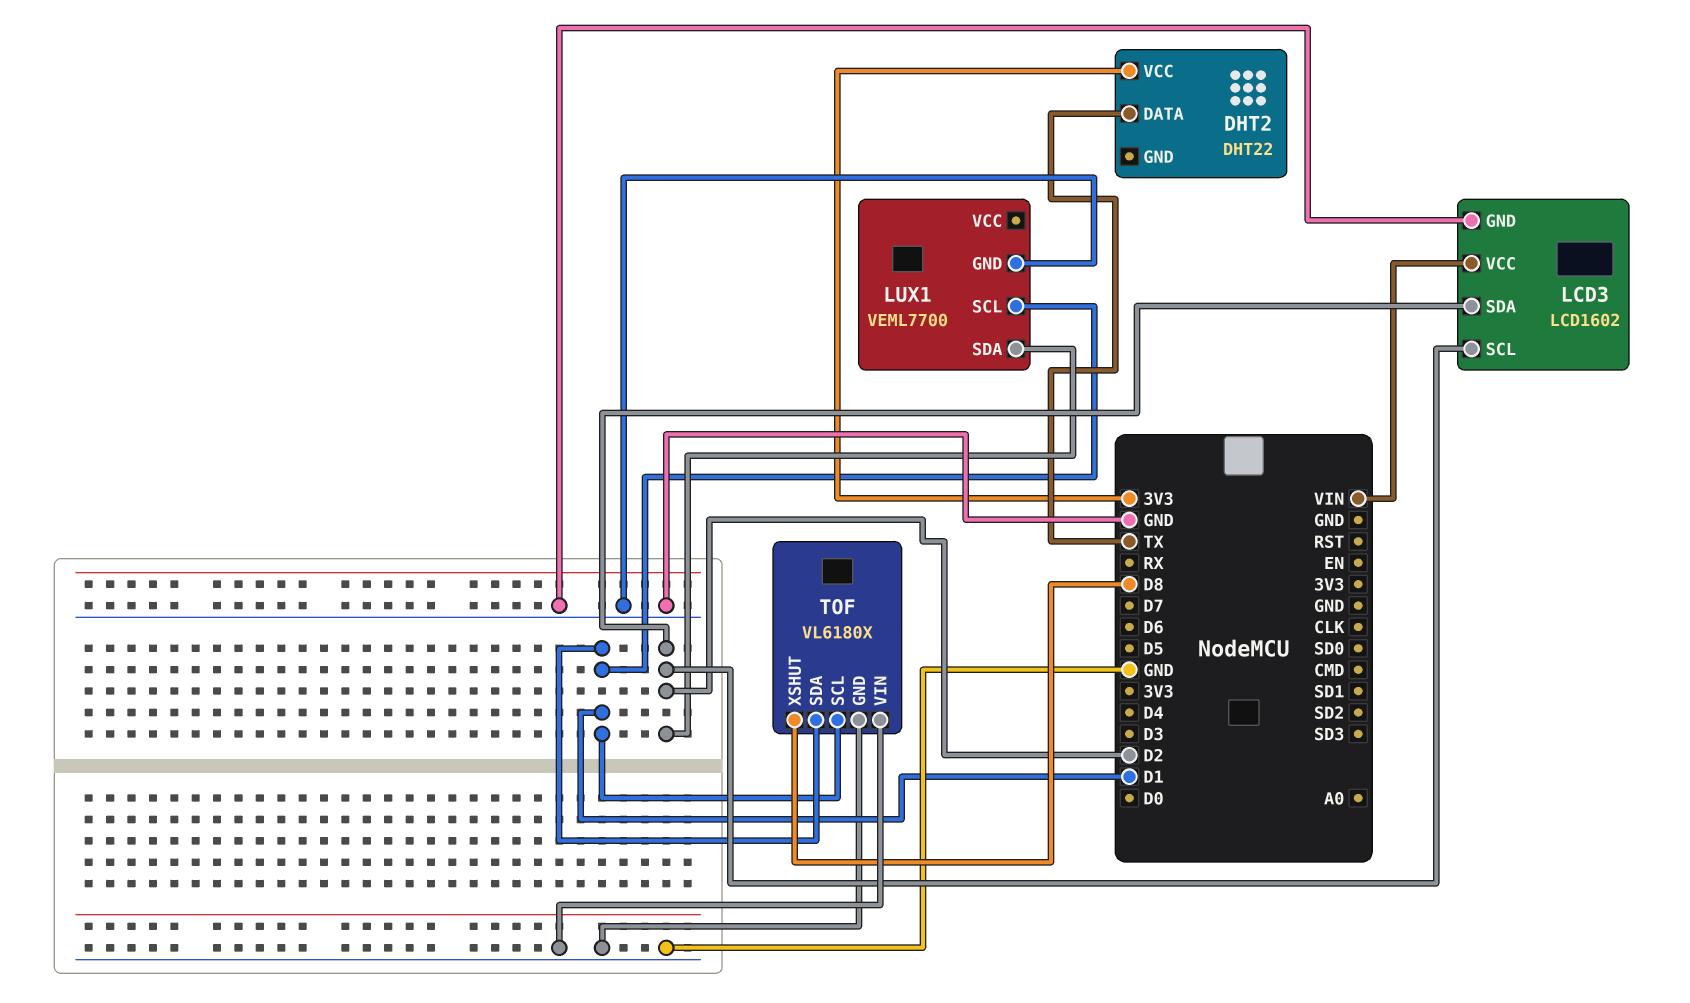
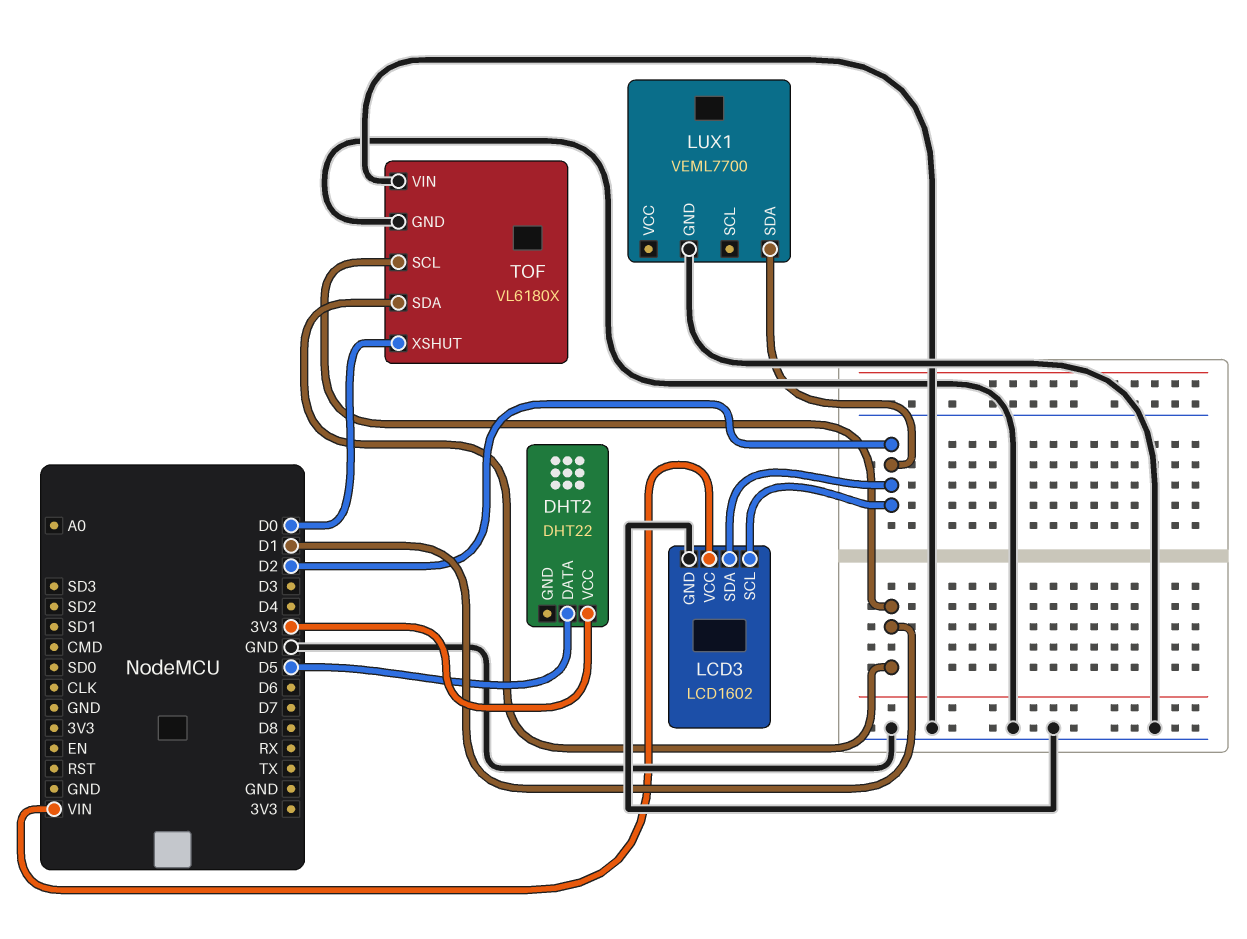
DHT2 pin DATA: TX -> D5
LUX1 pin SCL: D1 -> none
TOF pin XSHUT: D8 -> D0

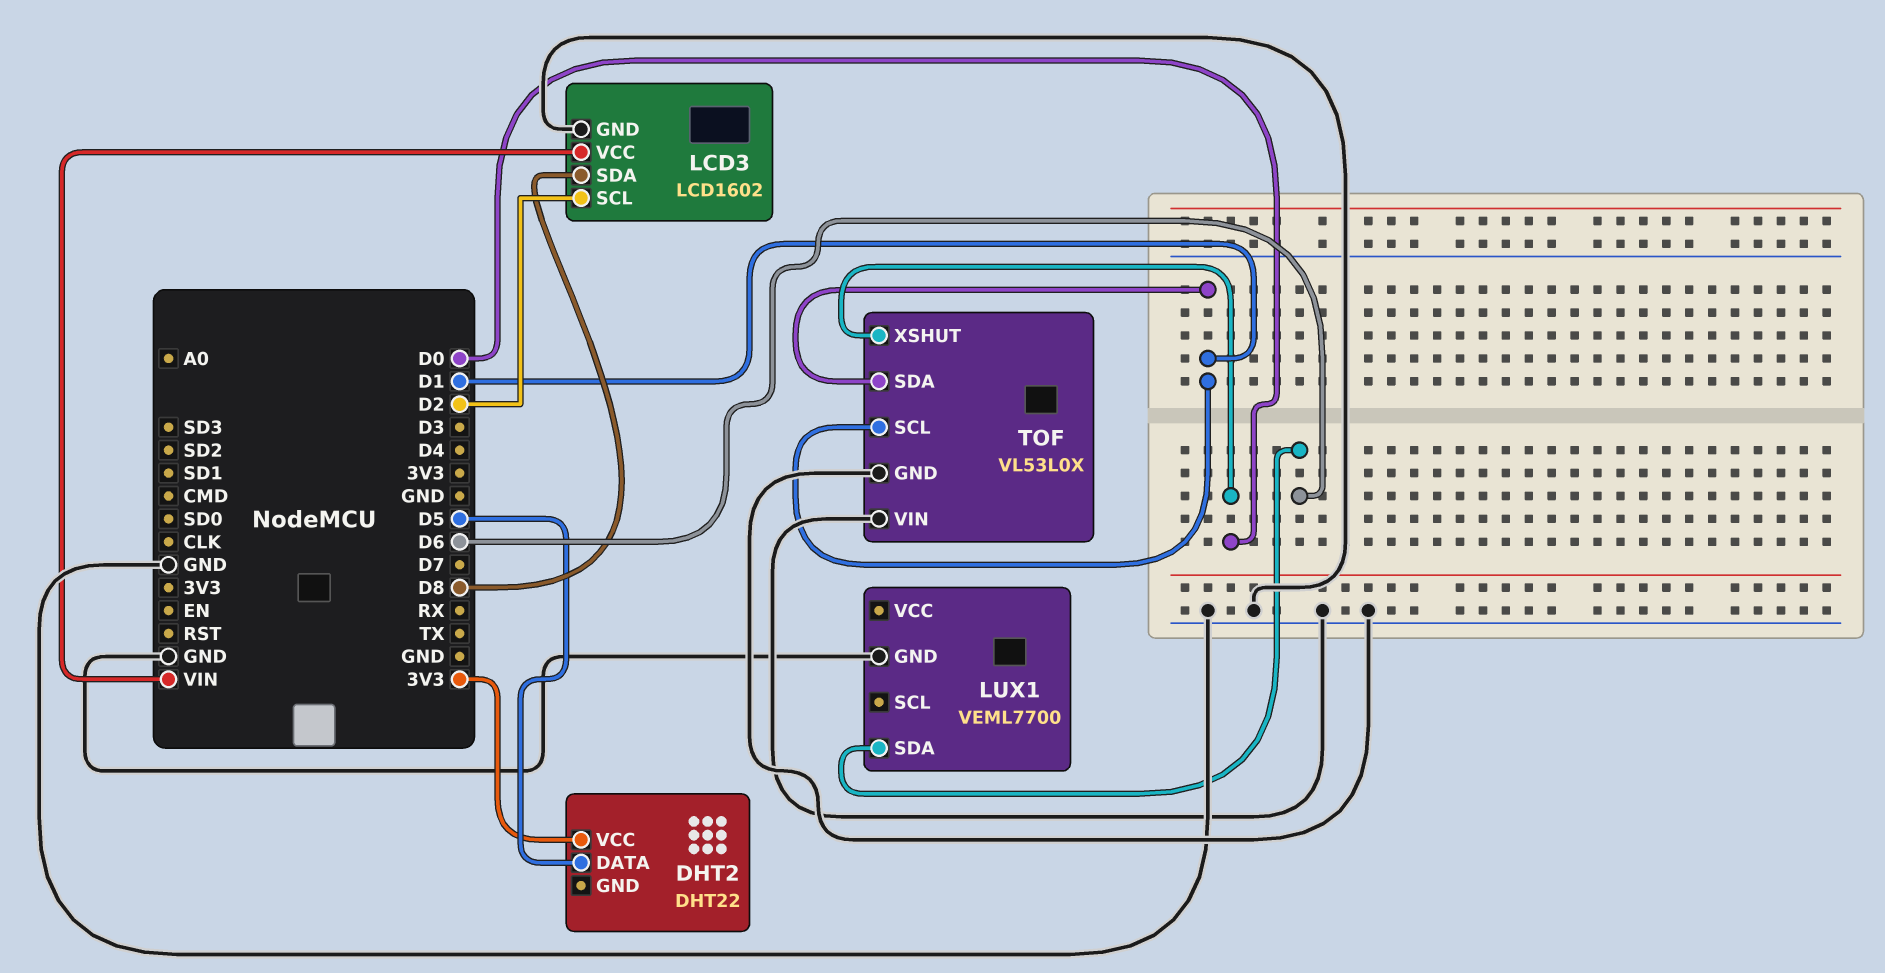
LCD3 pin SDA: D2 -> D8
LUX1 pin SDA: D2 -> D6
TOF: VL6180X -> VL53L0X

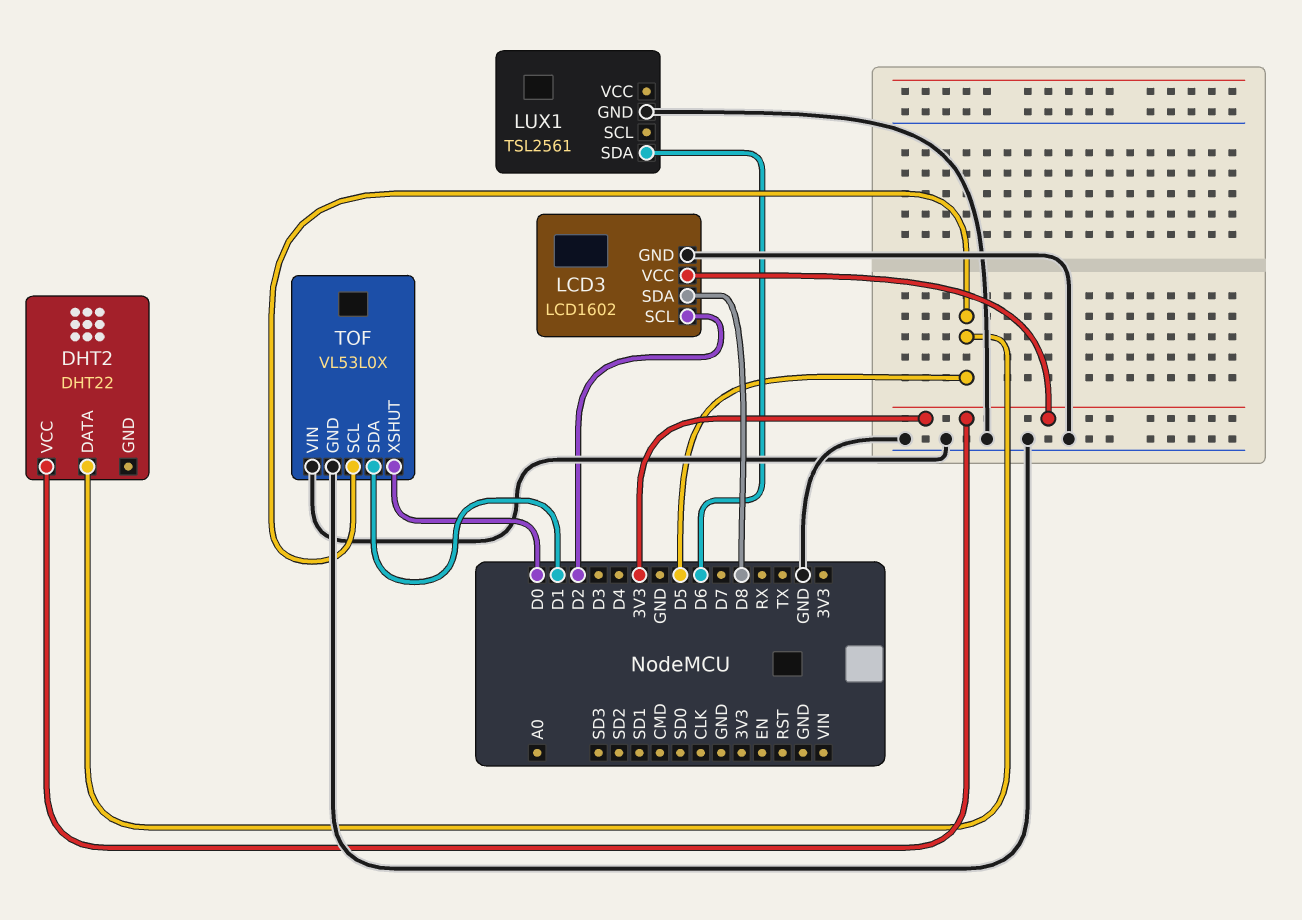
LCD3 pin VCC: VIN -> 3V3
LUX1: VEML7700 -> TSL2561
TOF pin SCL: D1 -> D5

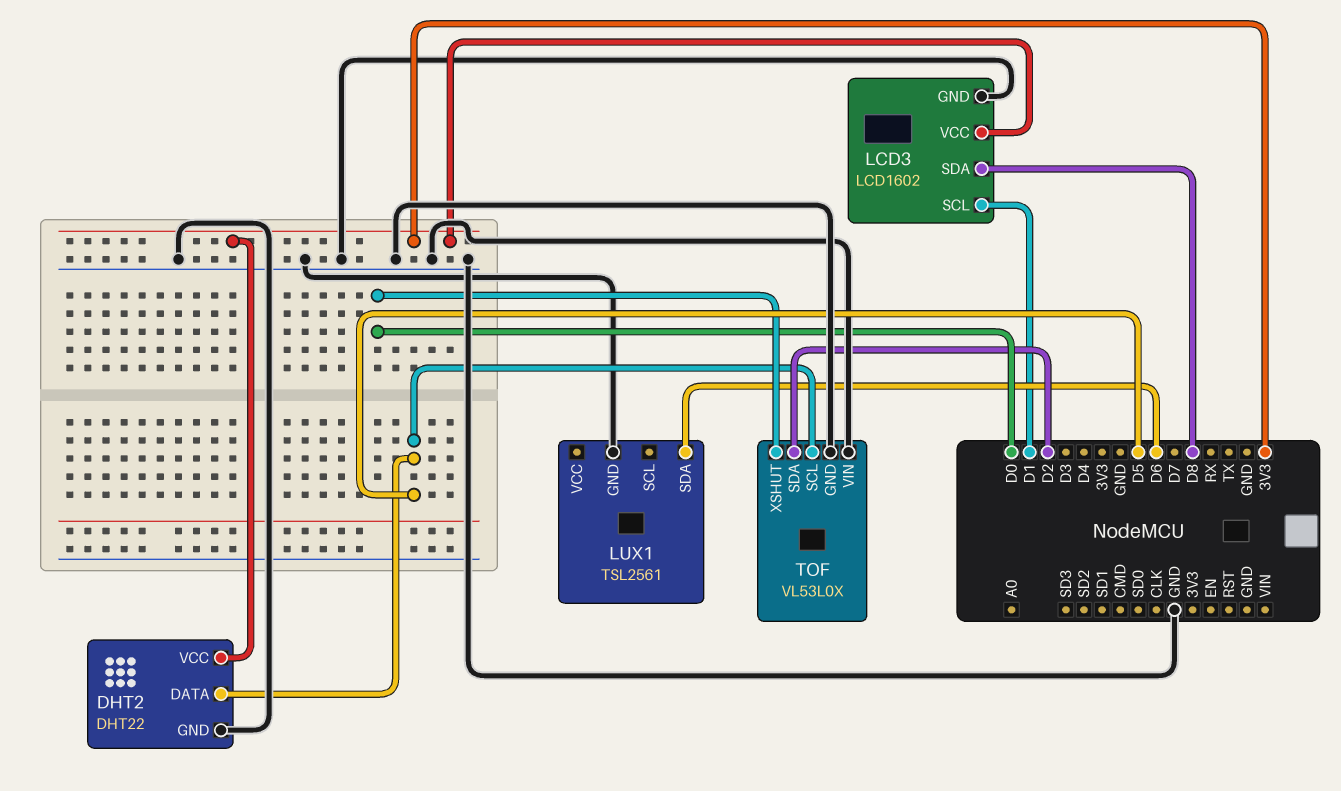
DHT2 pin GND: none -> GND
LCD3 pin SCL: D2 -> D1
TOF pin SDA: D1 -> D2

